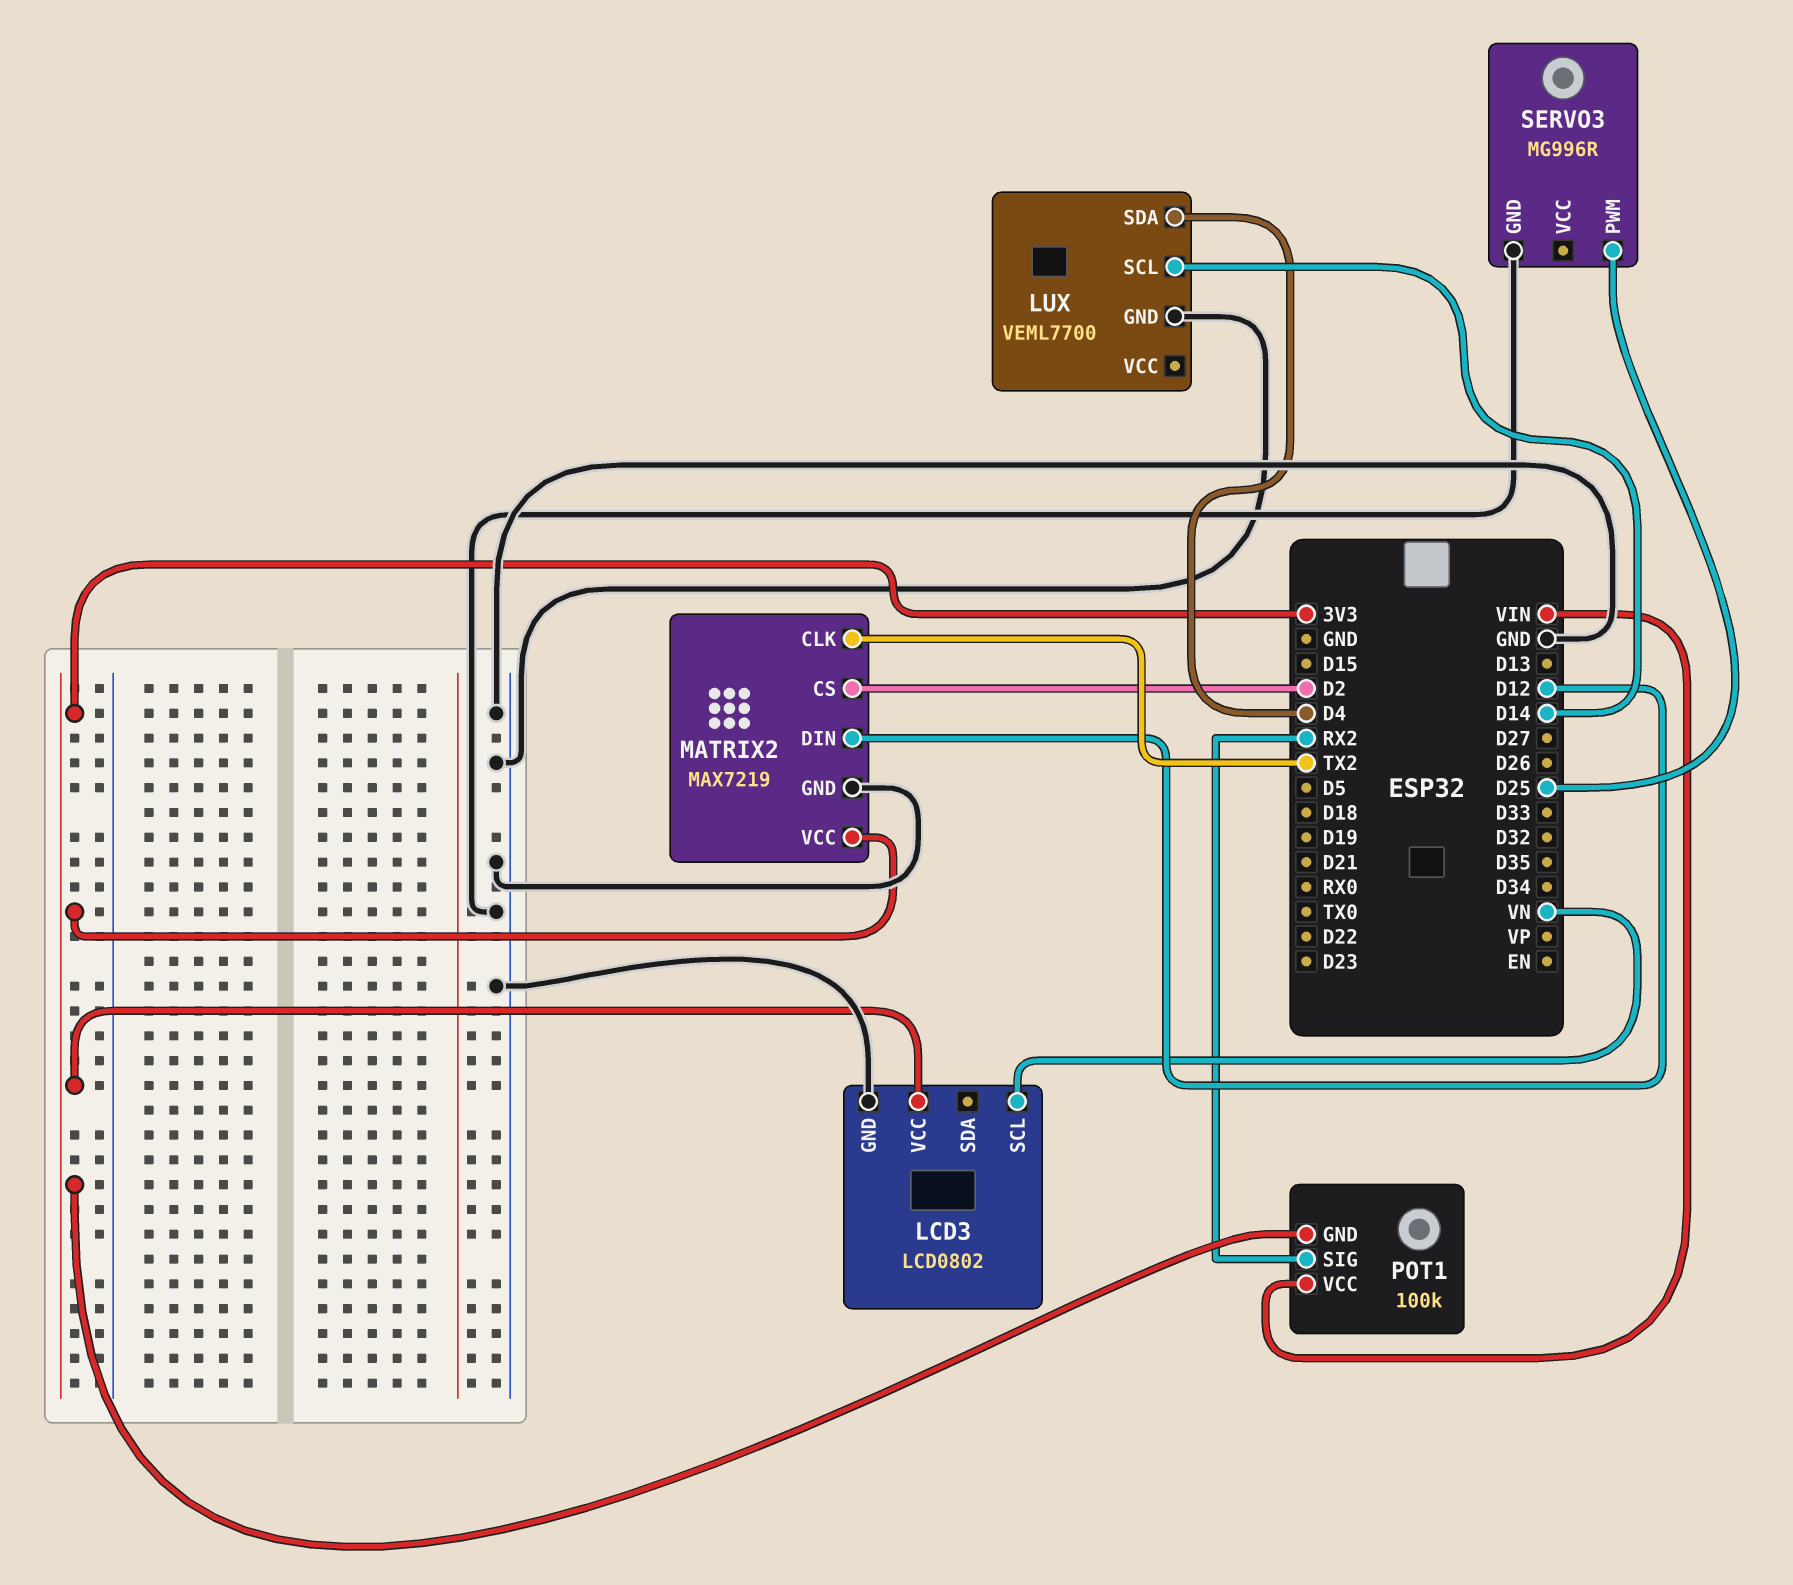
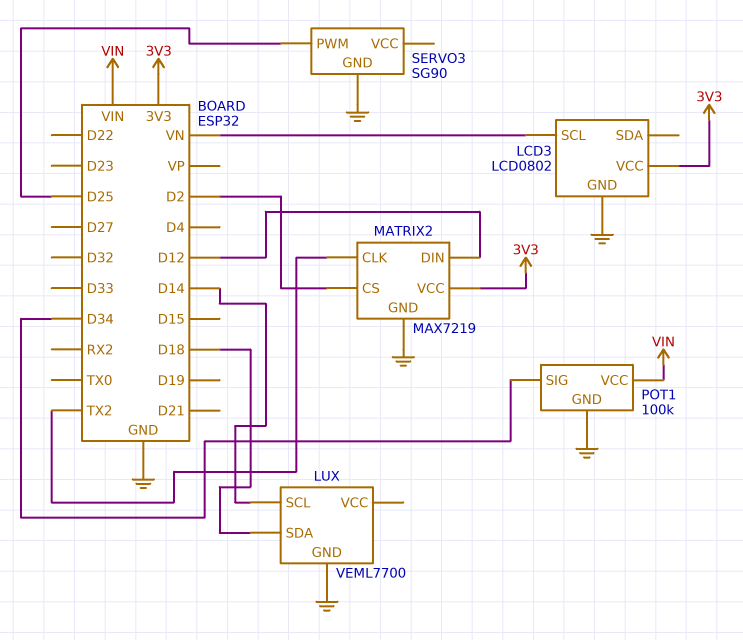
LUX pin SDA: D4 -> D18
POT1 pin GND: 3V3 -> GND
POT1 pin SIG: RX2 -> D34
SERVO3: MG996R -> SG90

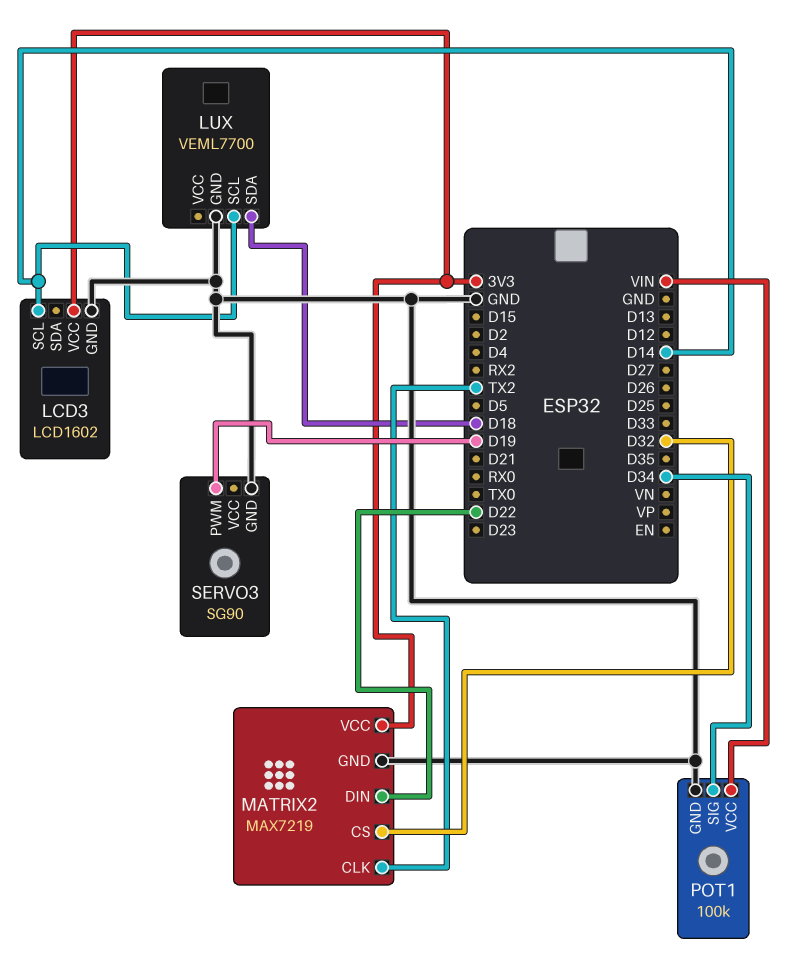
LCD3: LCD0802 -> LCD1602
LCD3 pin SCL: VN -> D14
MATRIX2 pin CS: D2 -> D32
MATRIX2 pin DIN: D12 -> D22
SERVO3 pin PWM: D25 -> D19

